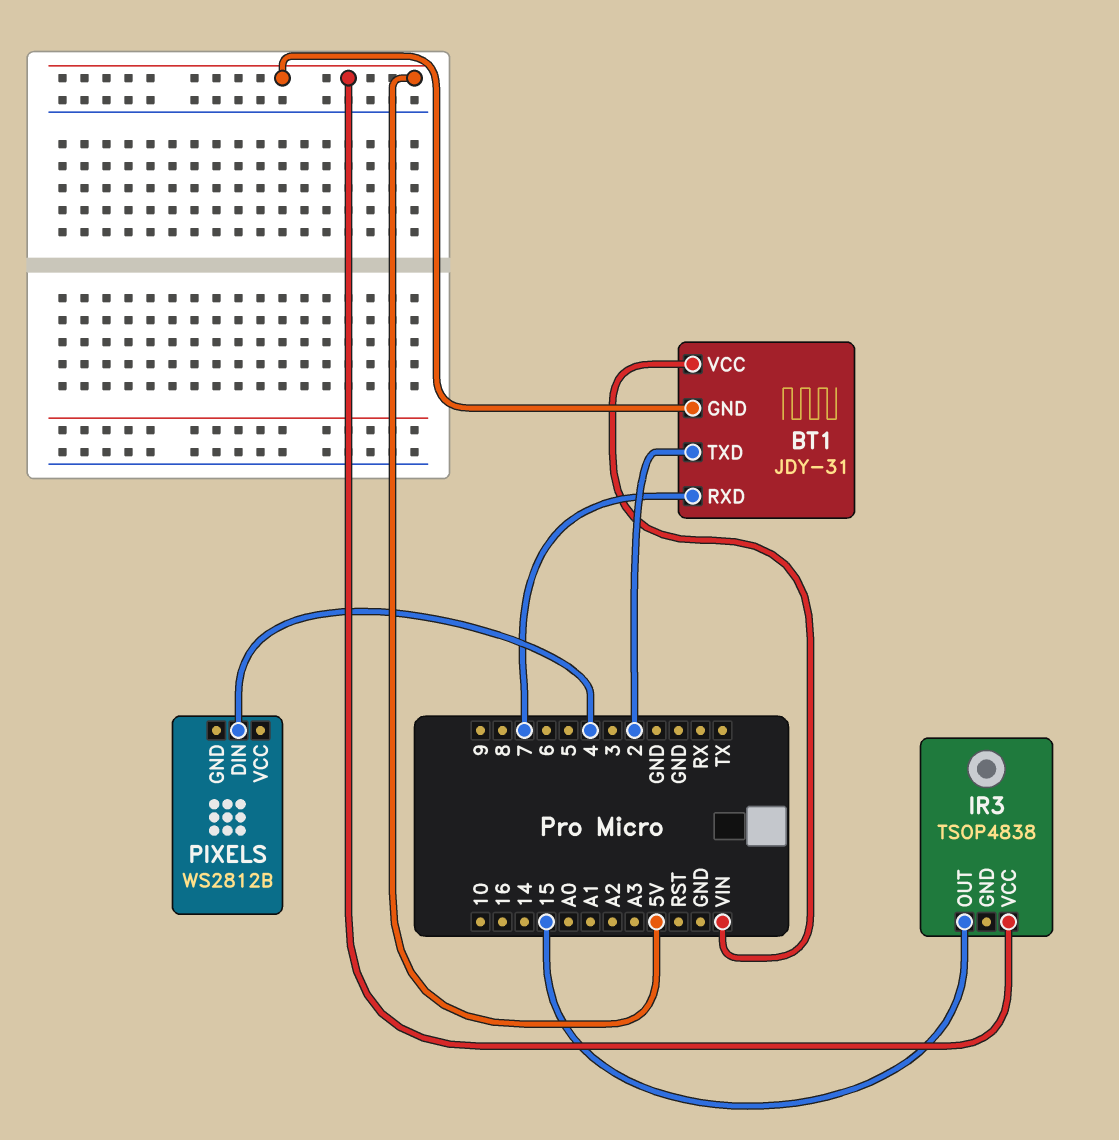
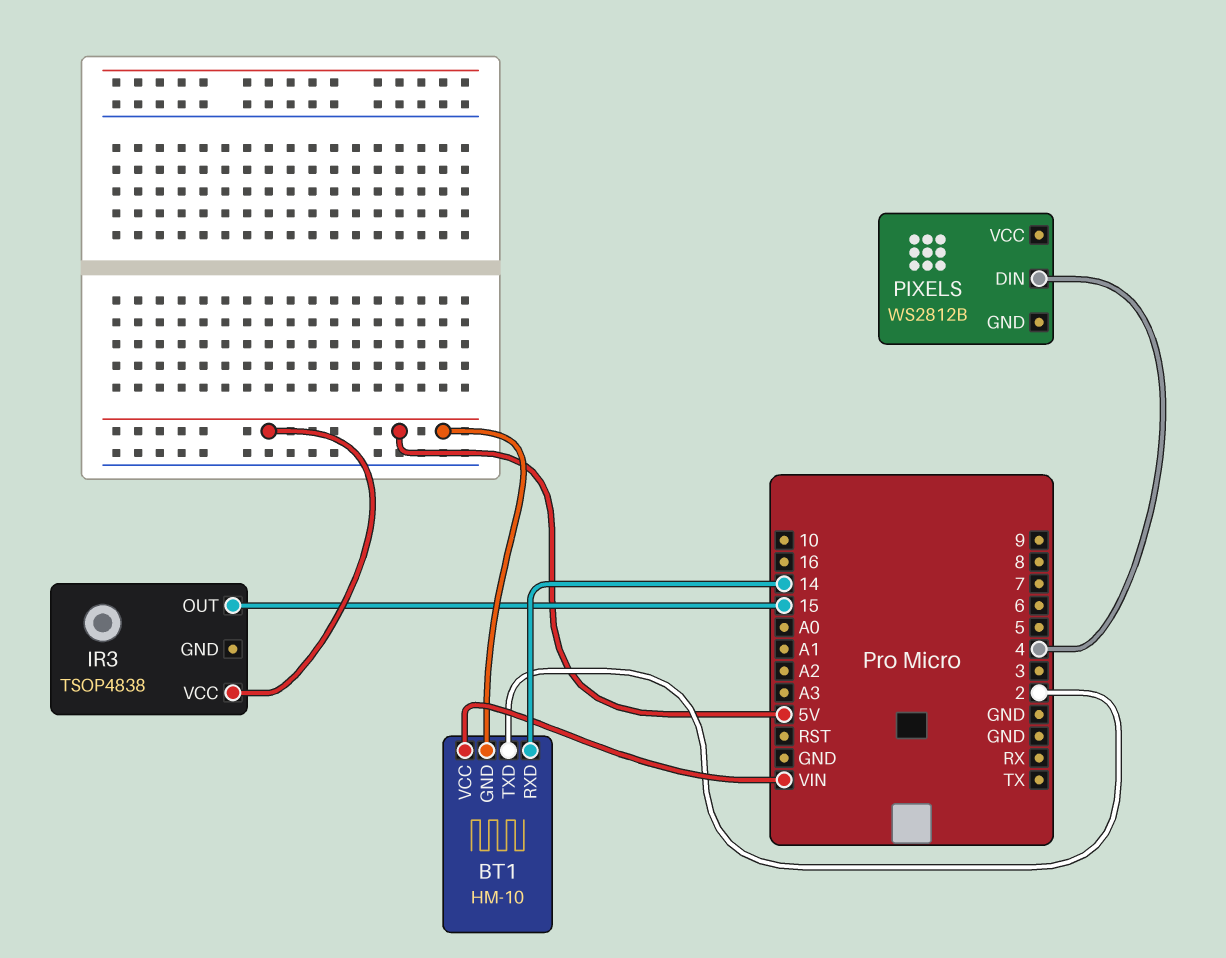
BT1: JDY-31 -> HM-10
BT1 pin RXD: 7 -> 14

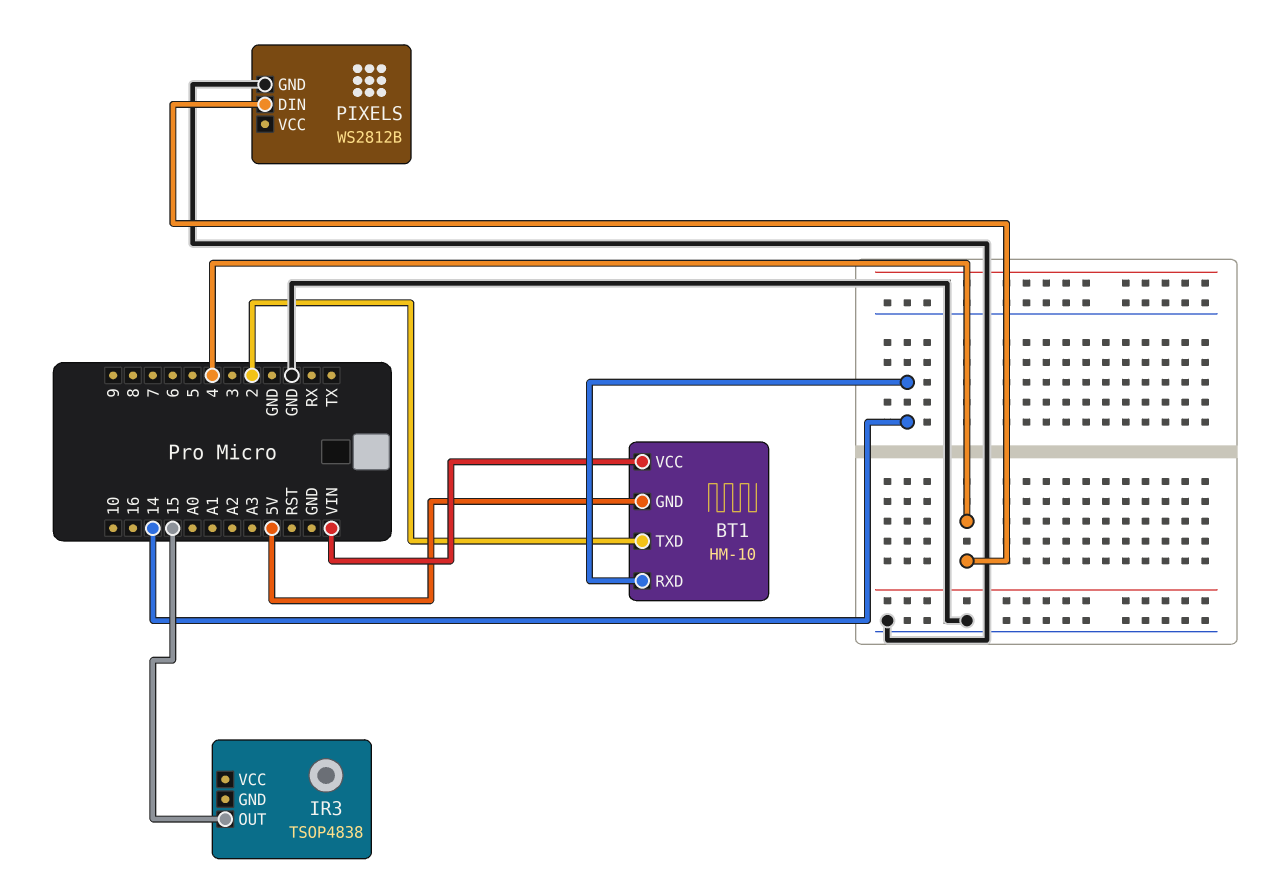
IR3 pin VCC: 5V -> none
PIXELS pin GND: none -> GND

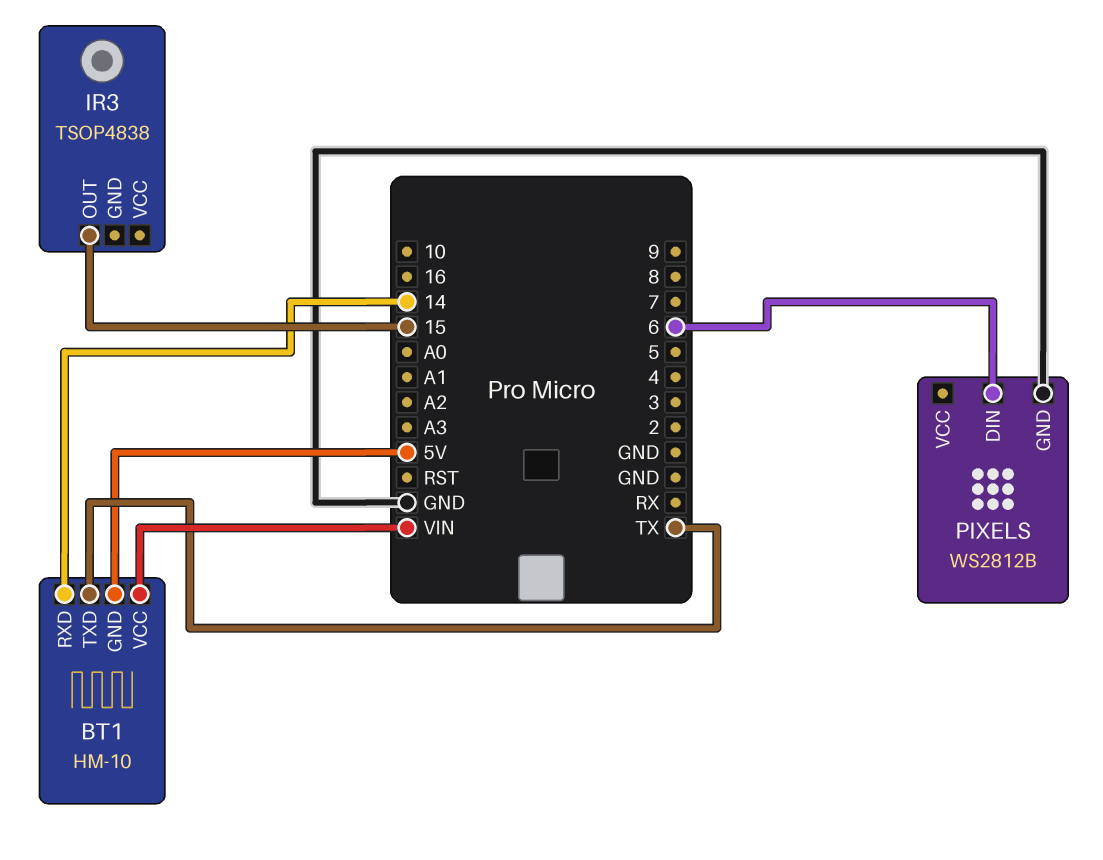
BT1 pin TXD: 2 -> TX
PIXELS pin DIN: 4 -> 6

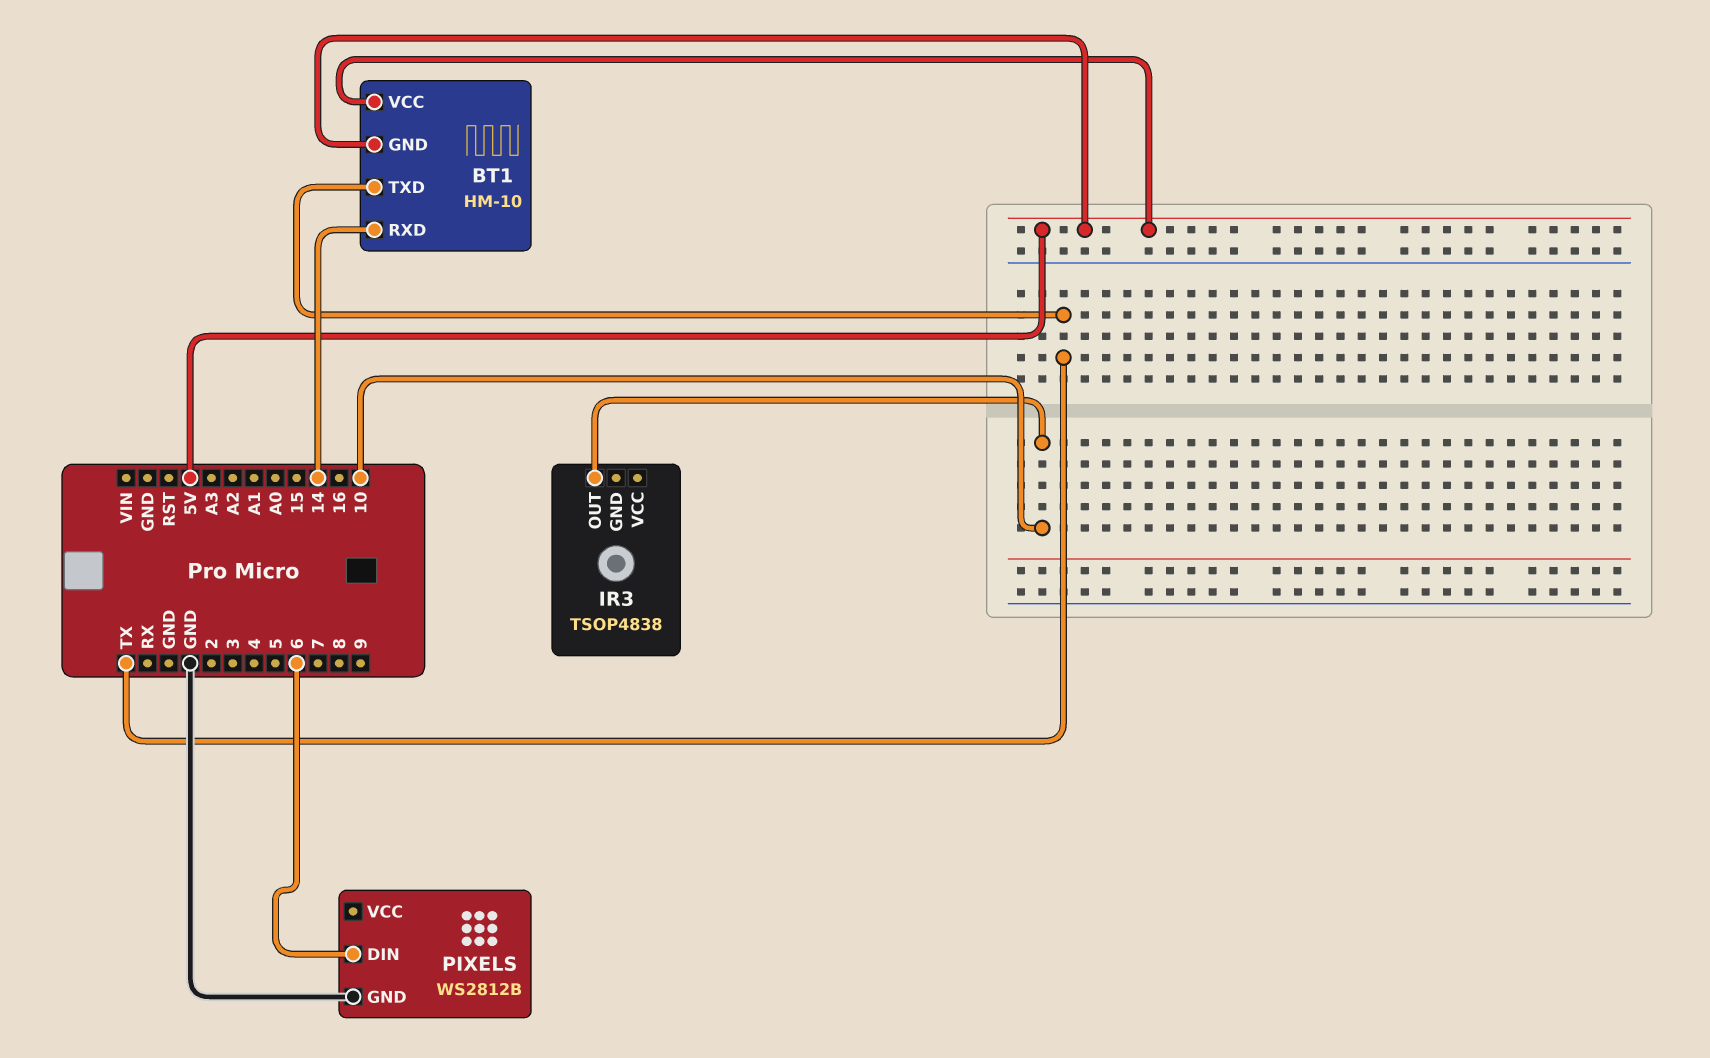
BT1 pin VCC: VIN -> 5V
IR3 pin OUT: 15 -> 10

